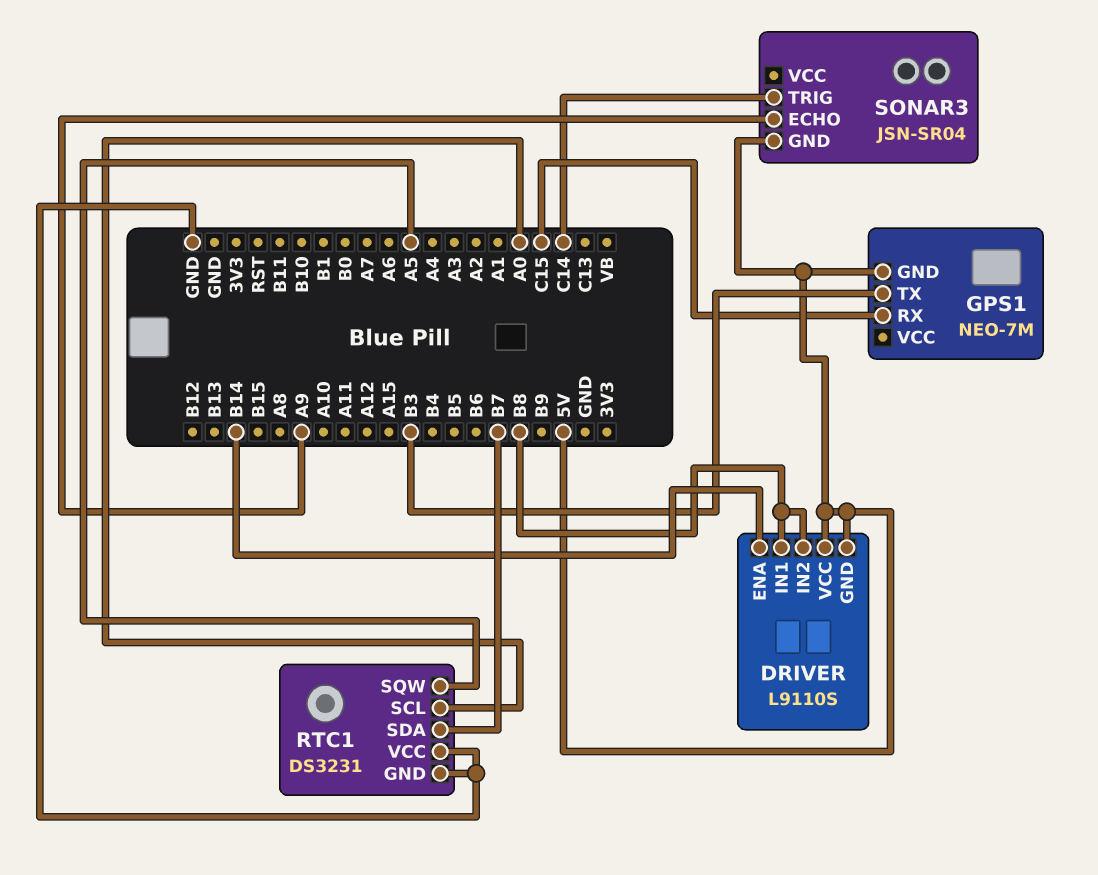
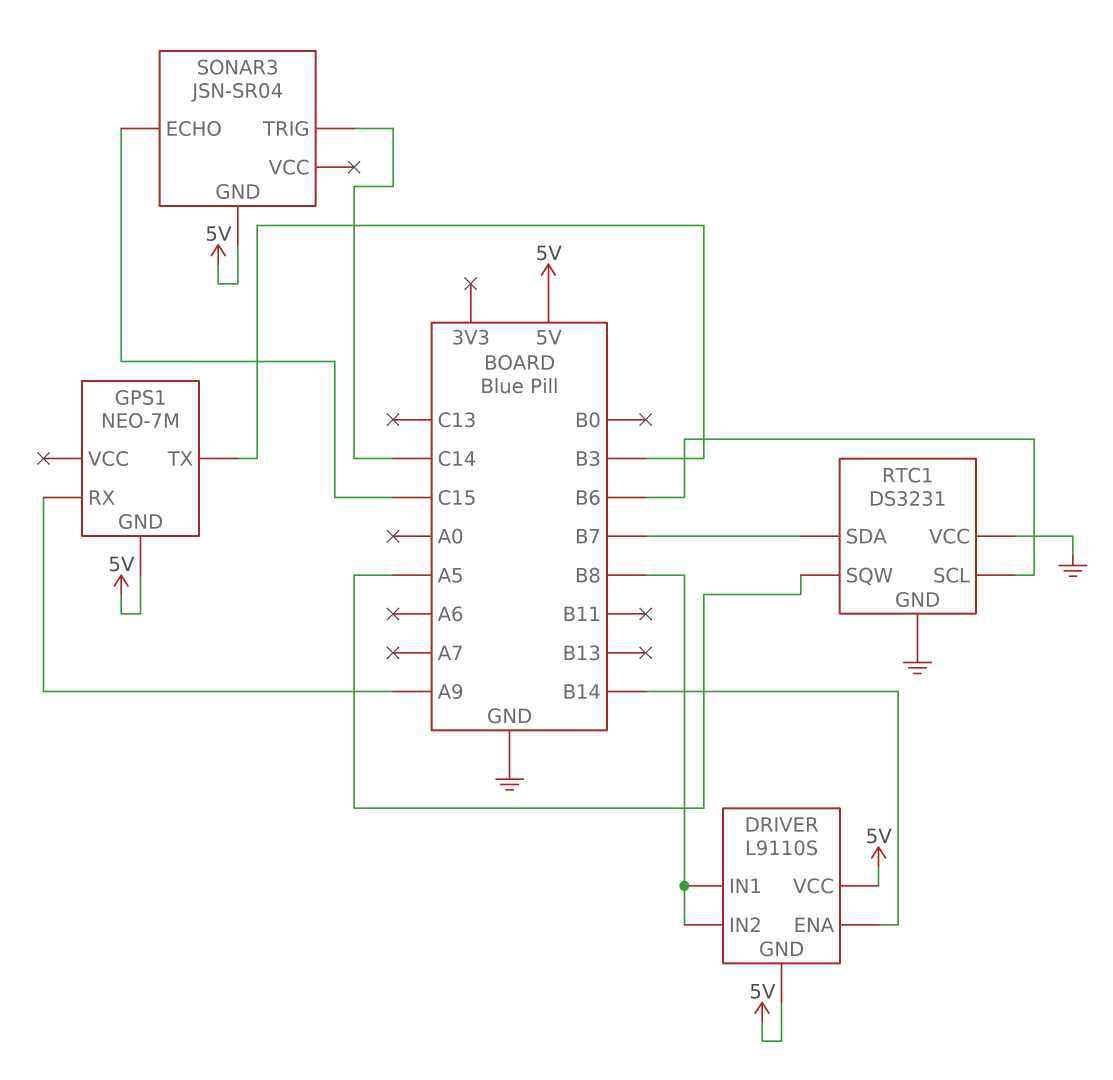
GPS1 pin RX: C15 -> A9
RTC1 pin SCL: A0 -> B6
SONAR3 pin ECHO: A9 -> C15

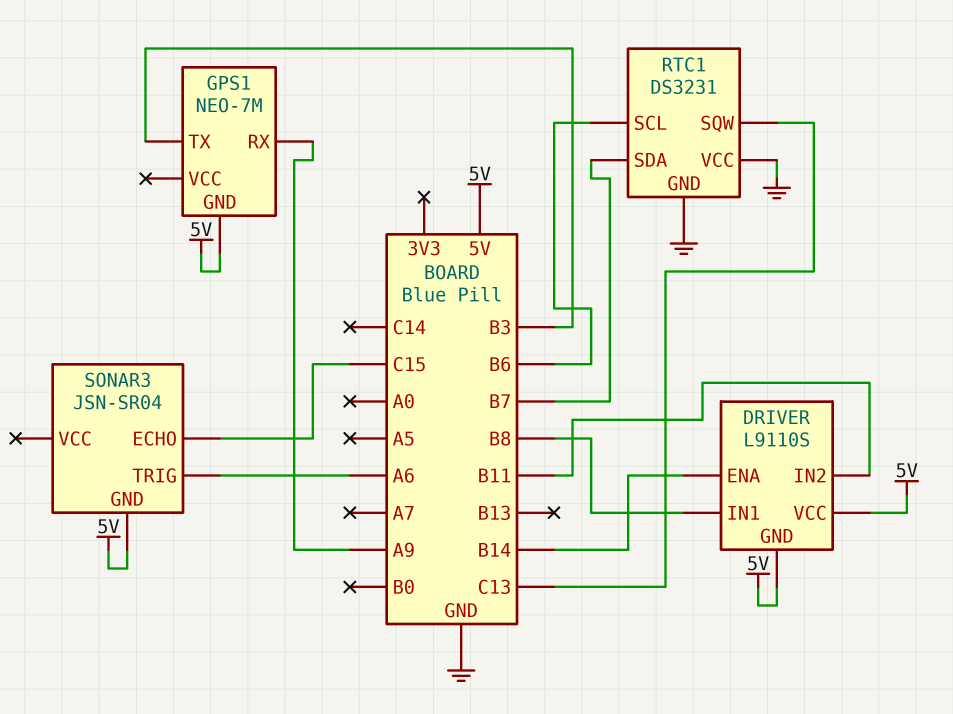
DRIVER pin IN2: B8 -> B11
RTC1 pin SQW: A5 -> C13
SONAR3 pin TRIG: C14 -> A6

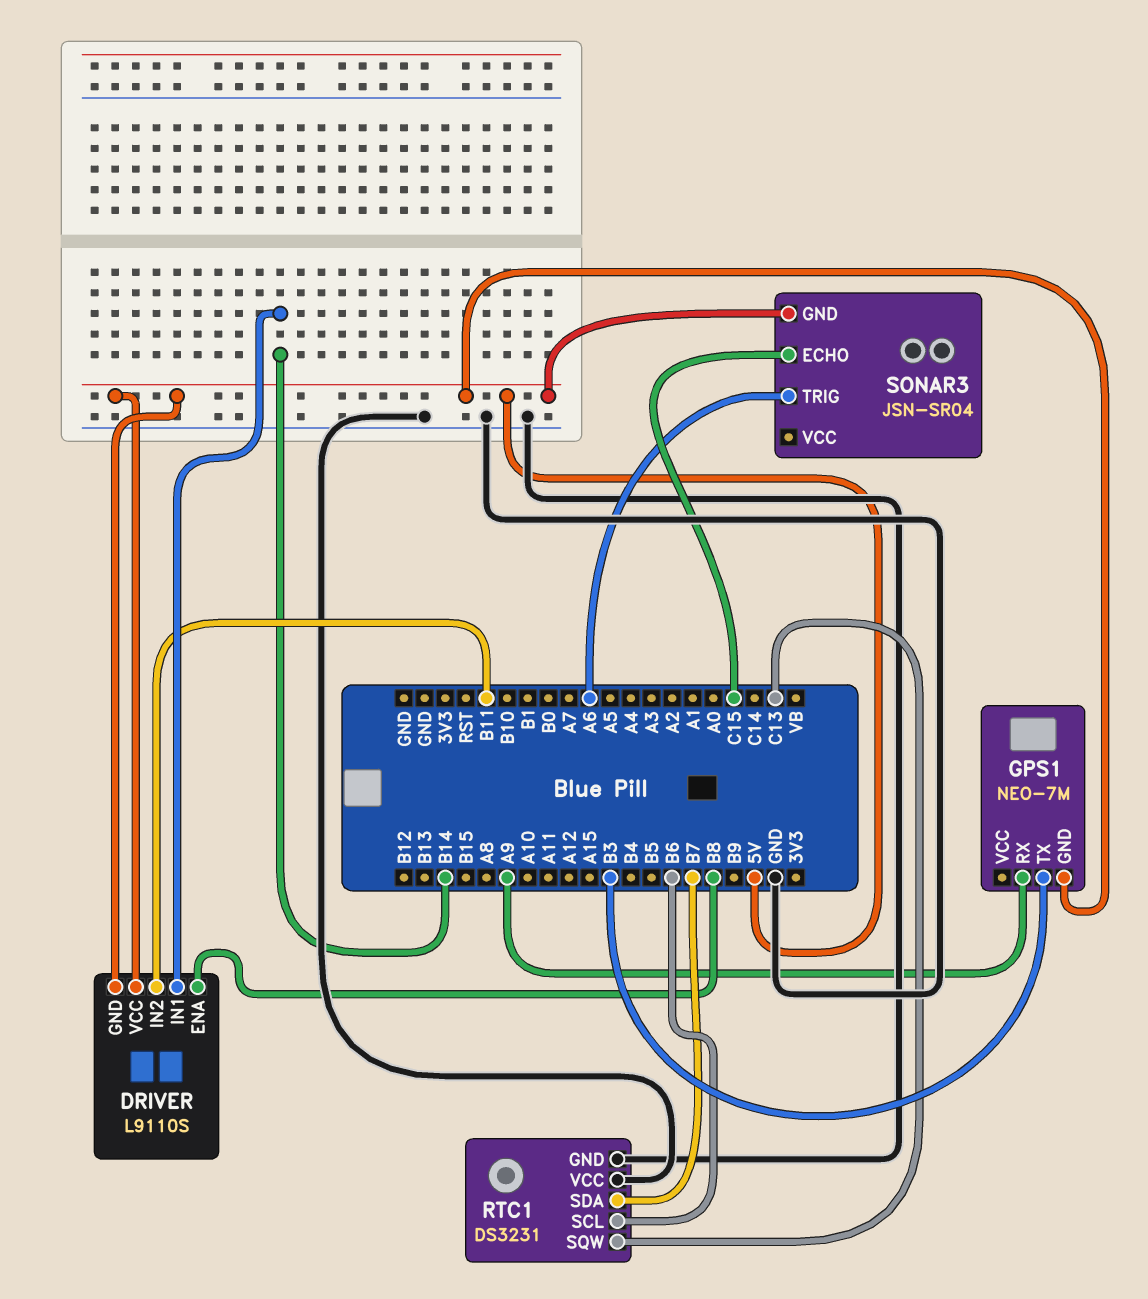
DRIVER pin ENA: B14 -> B8
DRIVER pin IN1: B8 -> B14

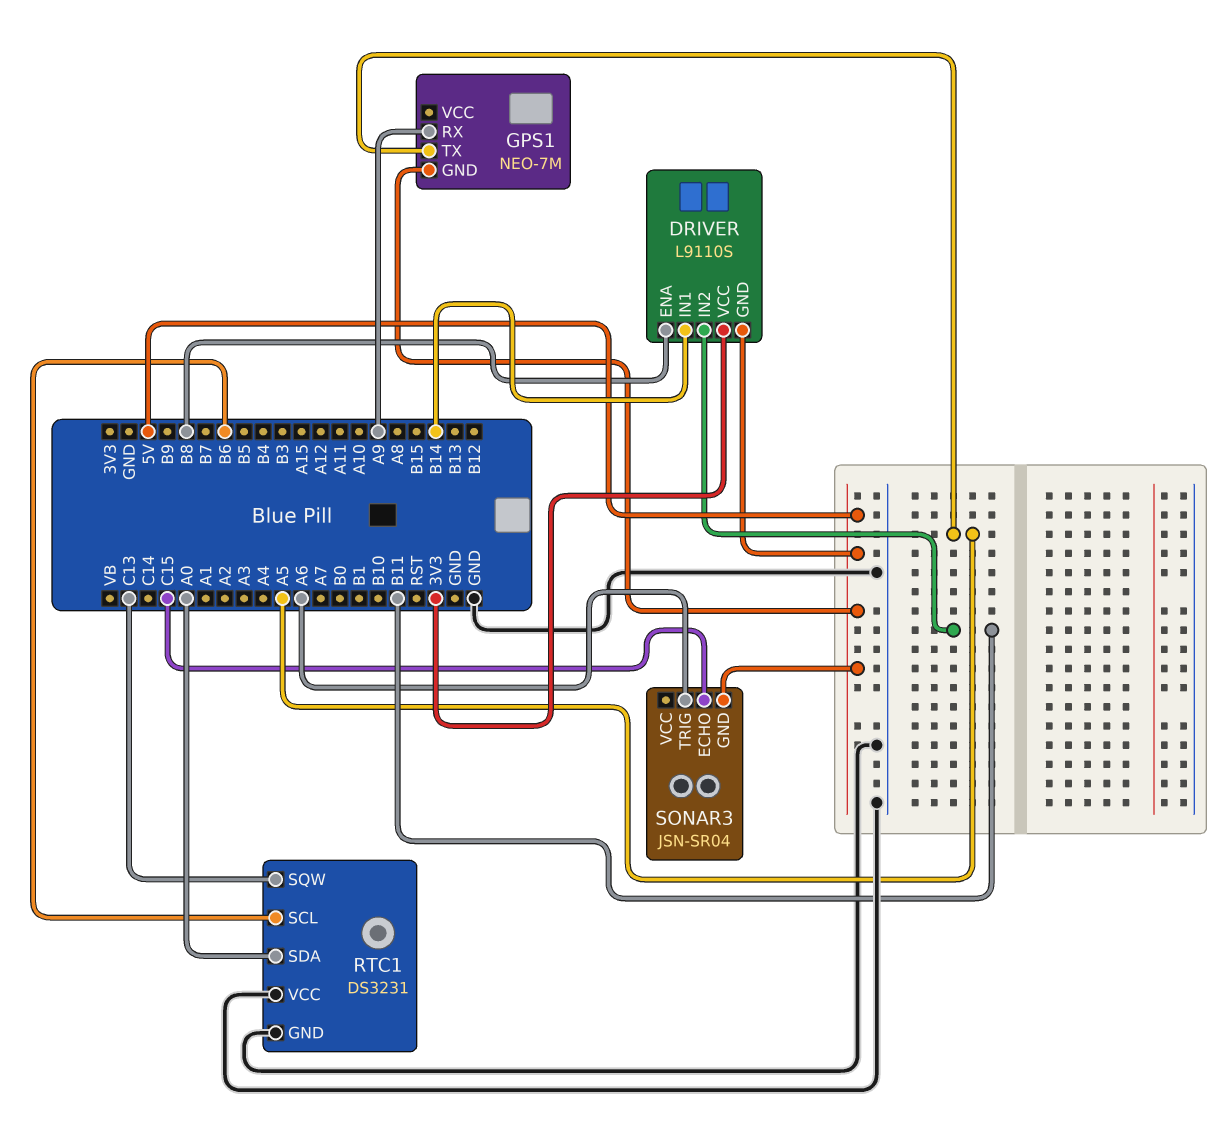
DRIVER pin VCC: 5V -> 3V3
GPS1 pin TX: B3 -> A5
RTC1 pin SDA: B7 -> A0

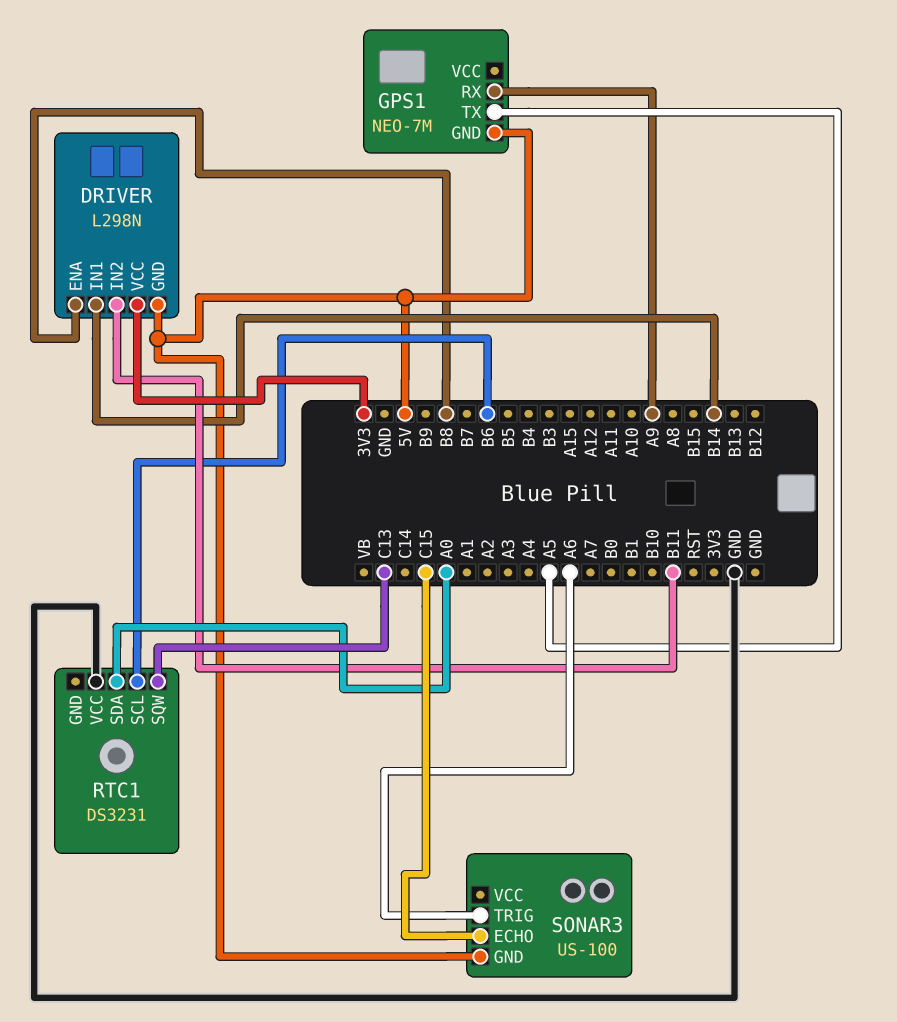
DRIVER: L9110S -> L298N
RTC1 pin GND: GND -> none
SONAR3: JSN-SR04 -> US-100

